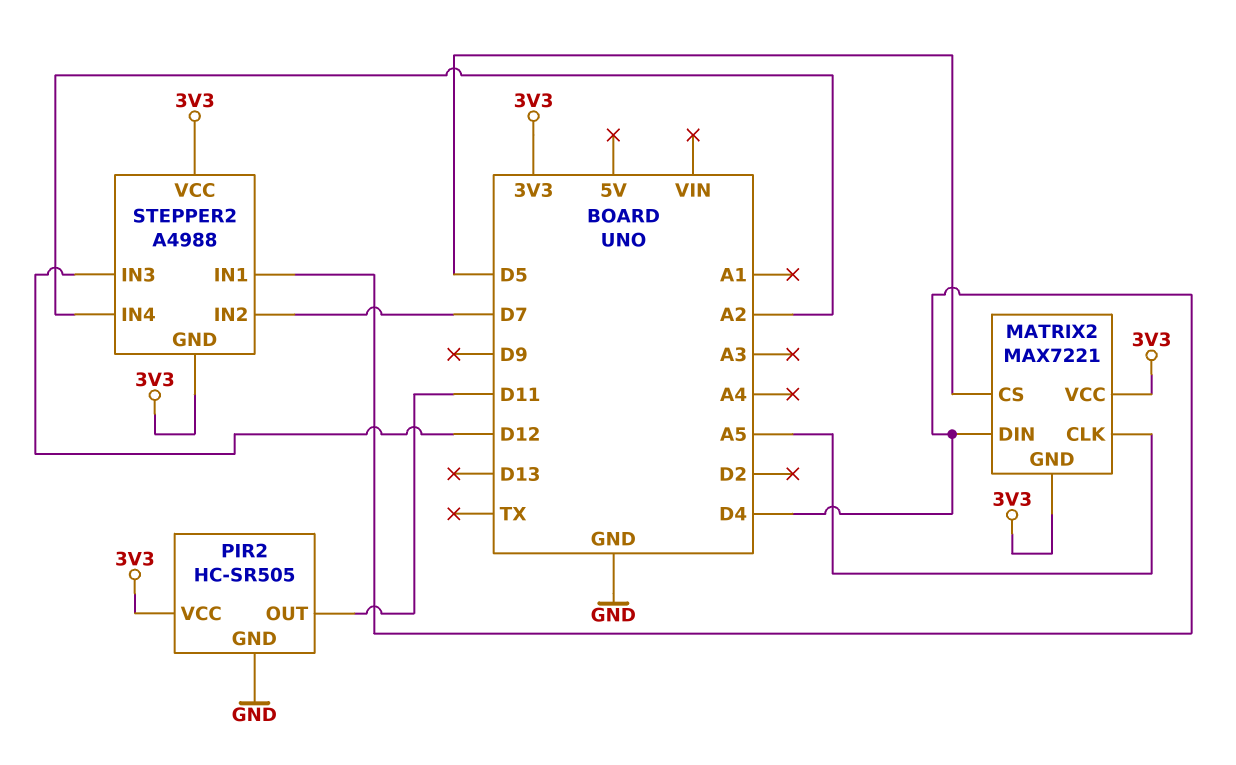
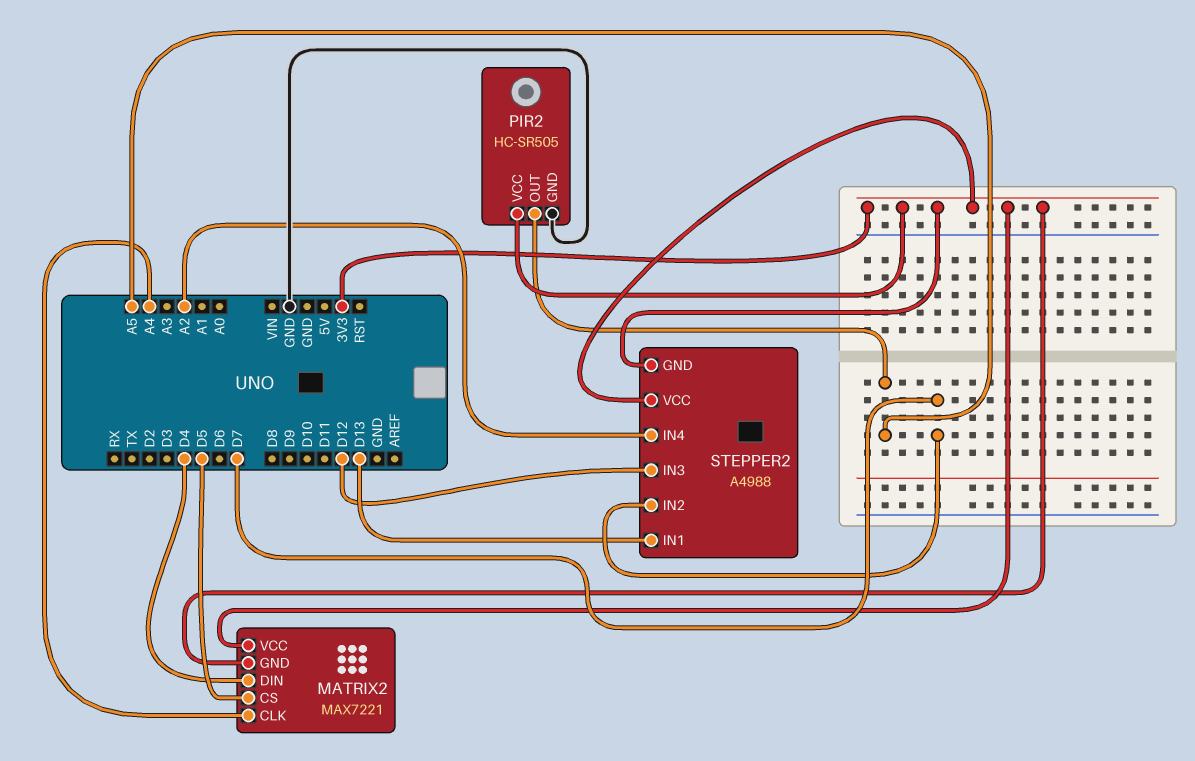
MATRIX2 pin CLK: A5 -> A4
PIR2 pin OUT: D11 -> A5
STEPPER2 pin IN1: D4 -> D13

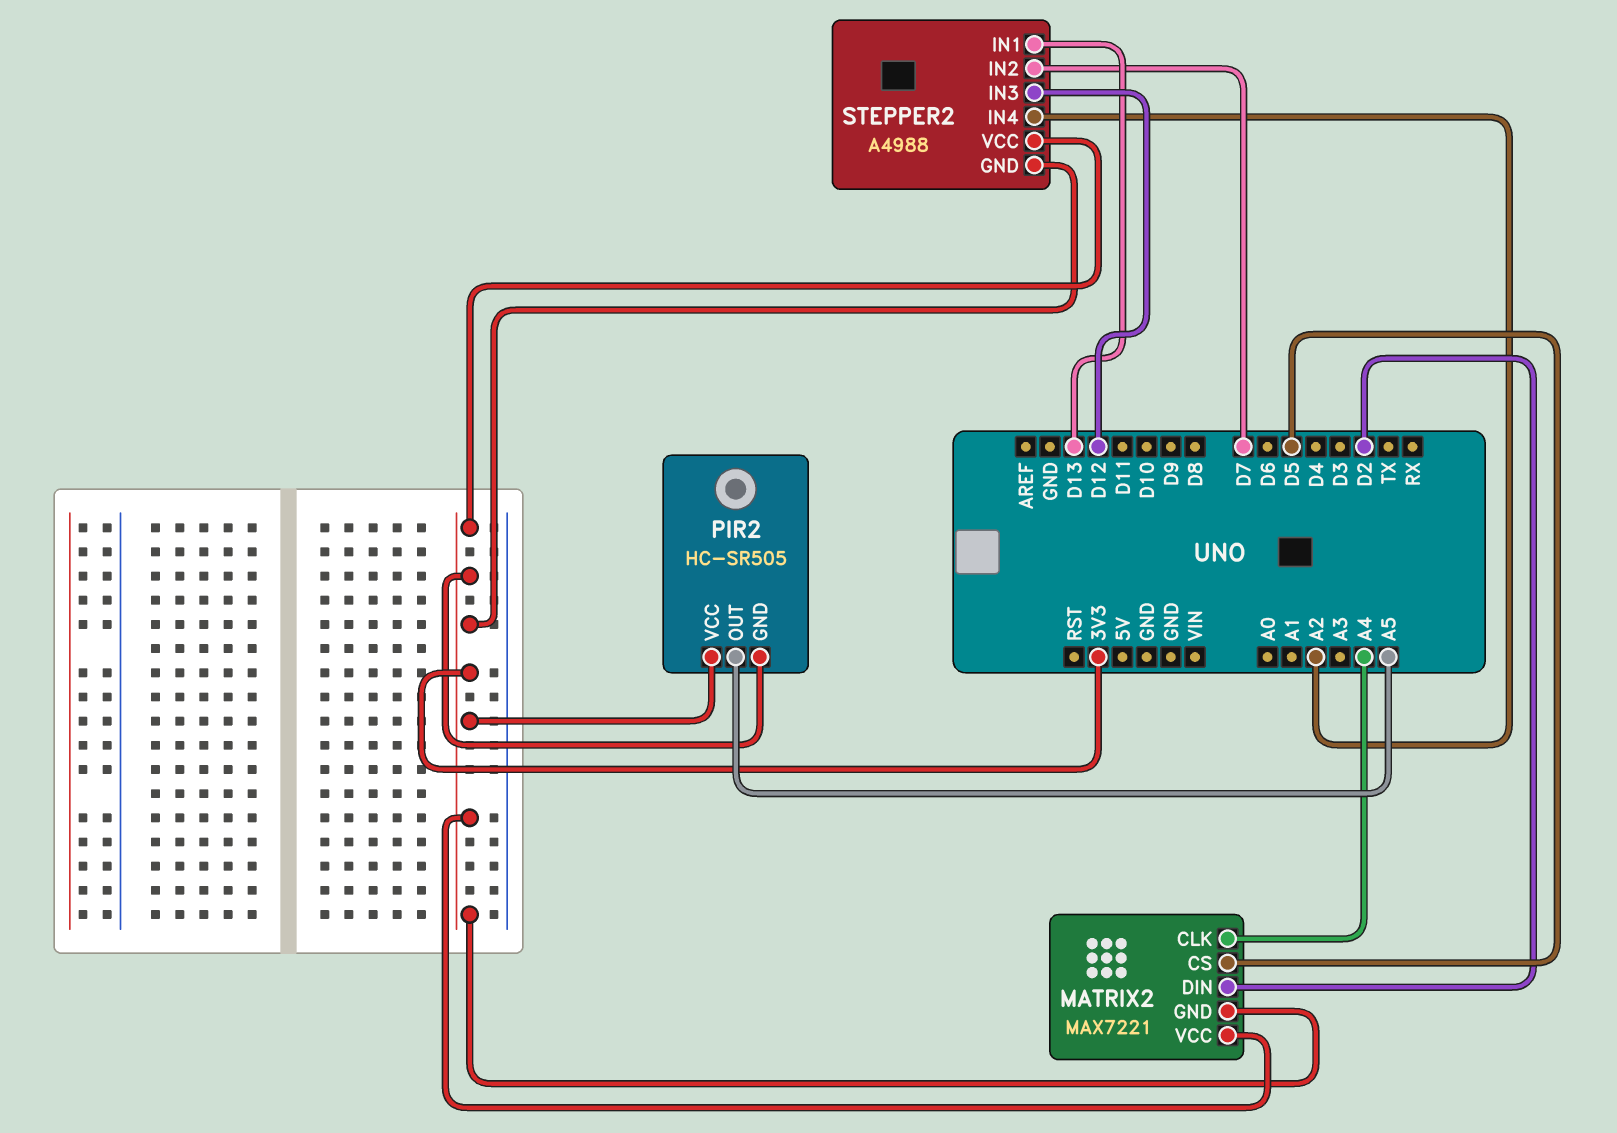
MATRIX2 pin DIN: D4 -> D2
PIR2 pin GND: GND -> 3V3

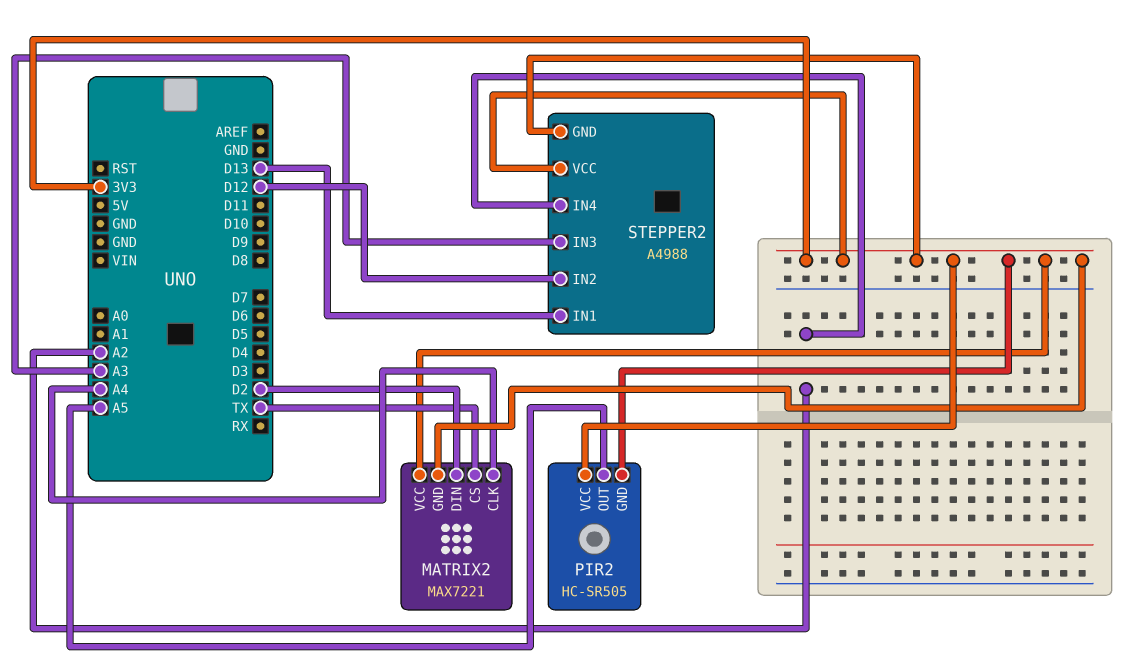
MATRIX2 pin CS: D5 -> TX
STEPPER2 pin IN2: D7 -> D12
STEPPER2 pin IN3: D12 -> A3

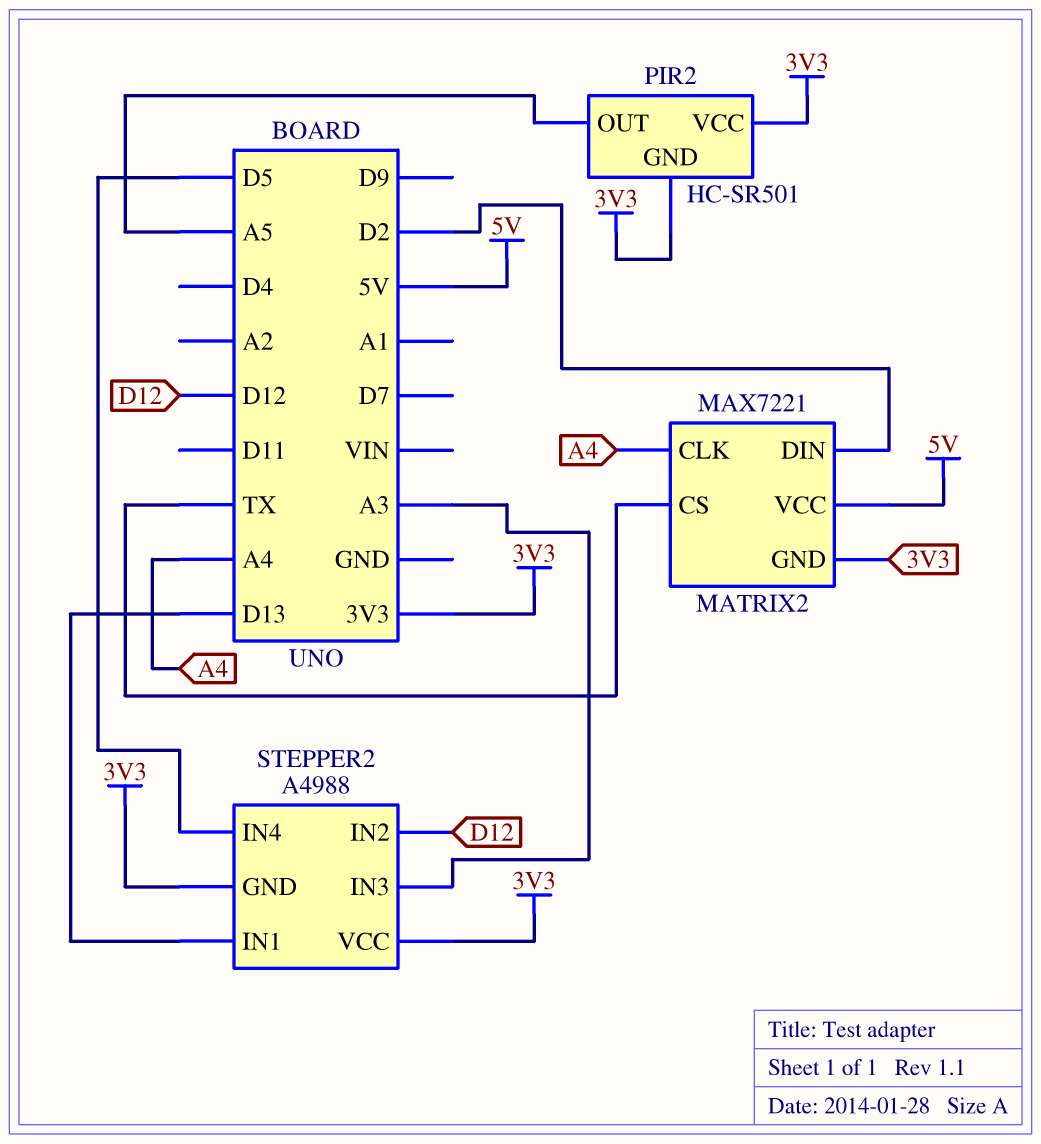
MATRIX2 pin VCC: 3V3 -> 5V
PIR2: HC-SR505 -> HC-SR501
STEPPER2 pin IN4: A2 -> D5

